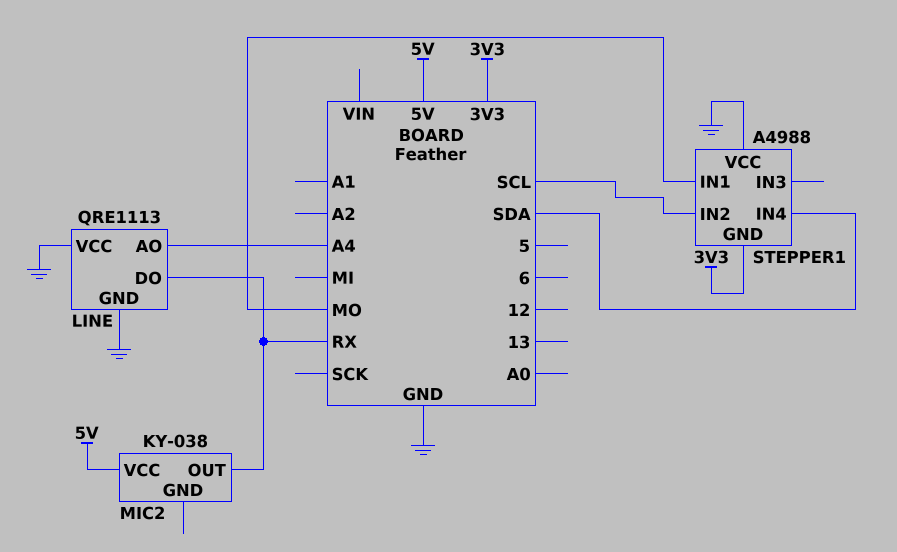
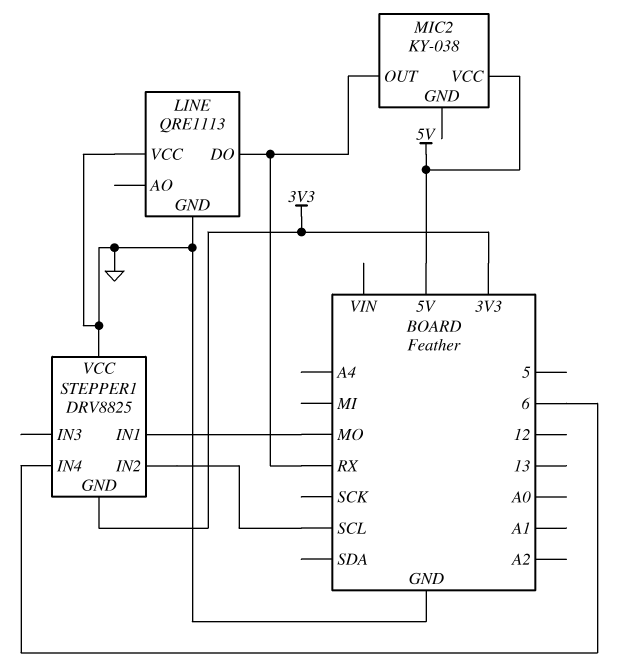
LINE pin AO: A4 -> none
STEPPER1: A4988 -> DRV8825
STEPPER1 pin IN4: SDA -> 6

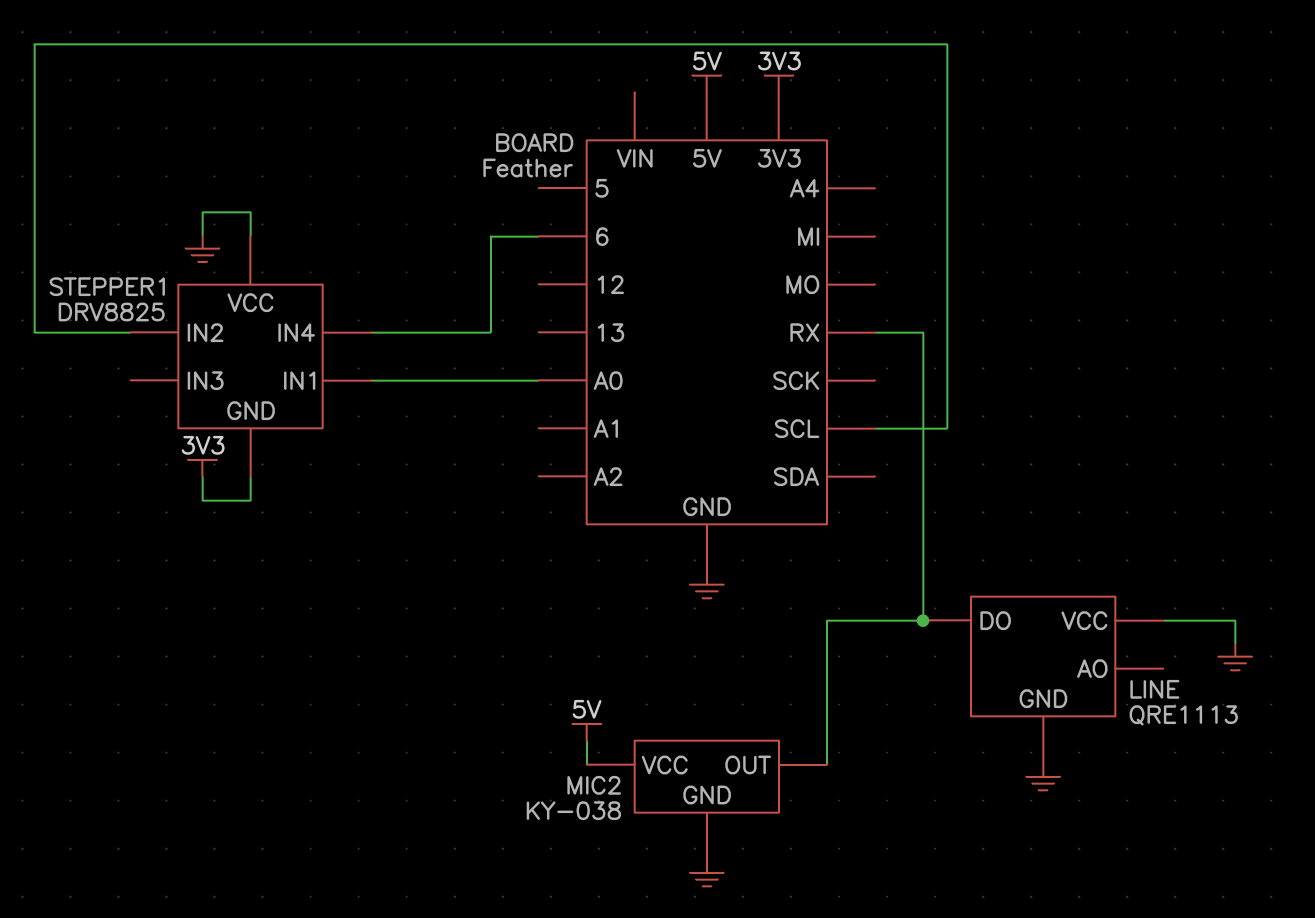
MIC2 pin GND: none -> GND
STEPPER1 pin IN1: MO -> A0

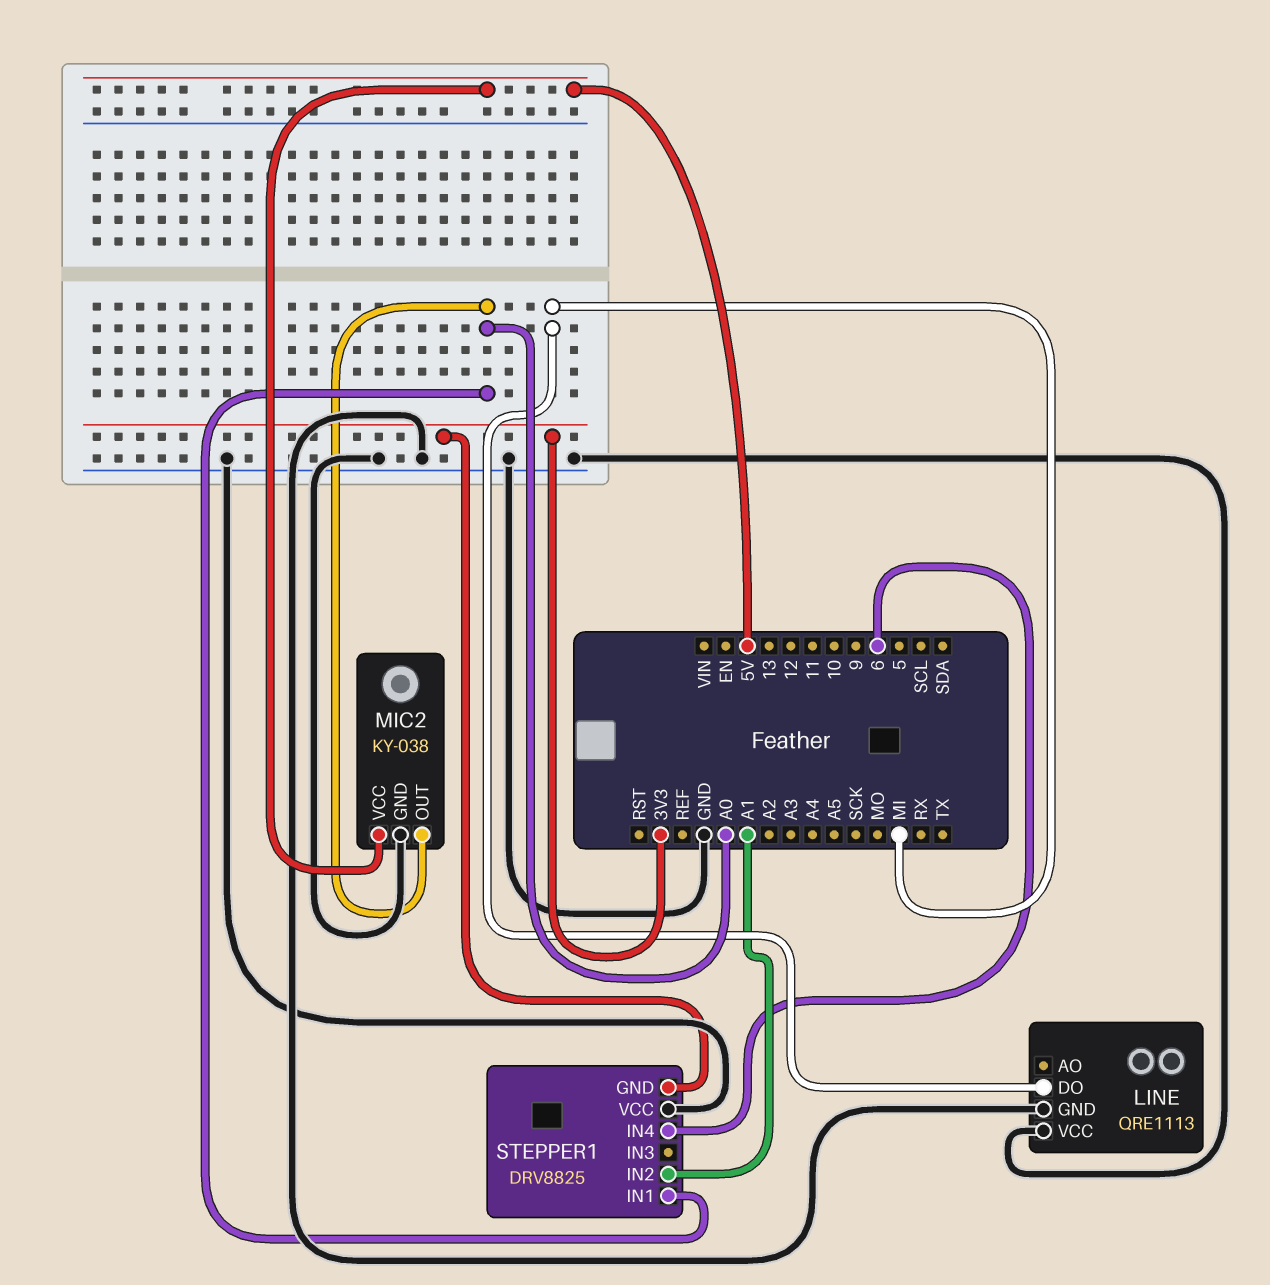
LINE pin DO: RX -> MI
MIC2 pin OUT: RX -> A0
STEPPER1 pin IN2: SCL -> A1

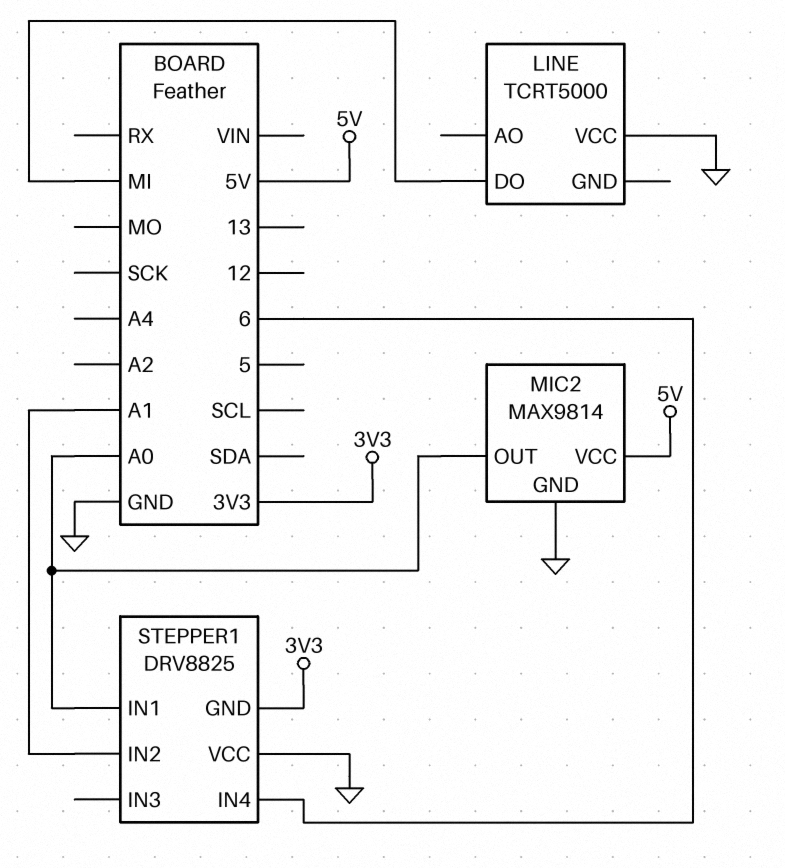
LINE: QRE1113 -> TCRT5000
LINE pin GND: GND -> none
MIC2: KY-038 -> MAX9814

